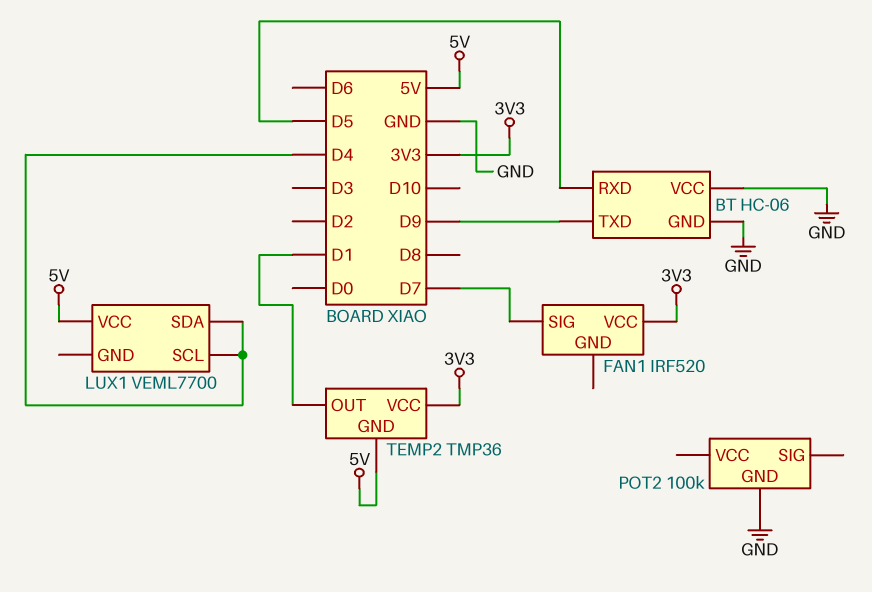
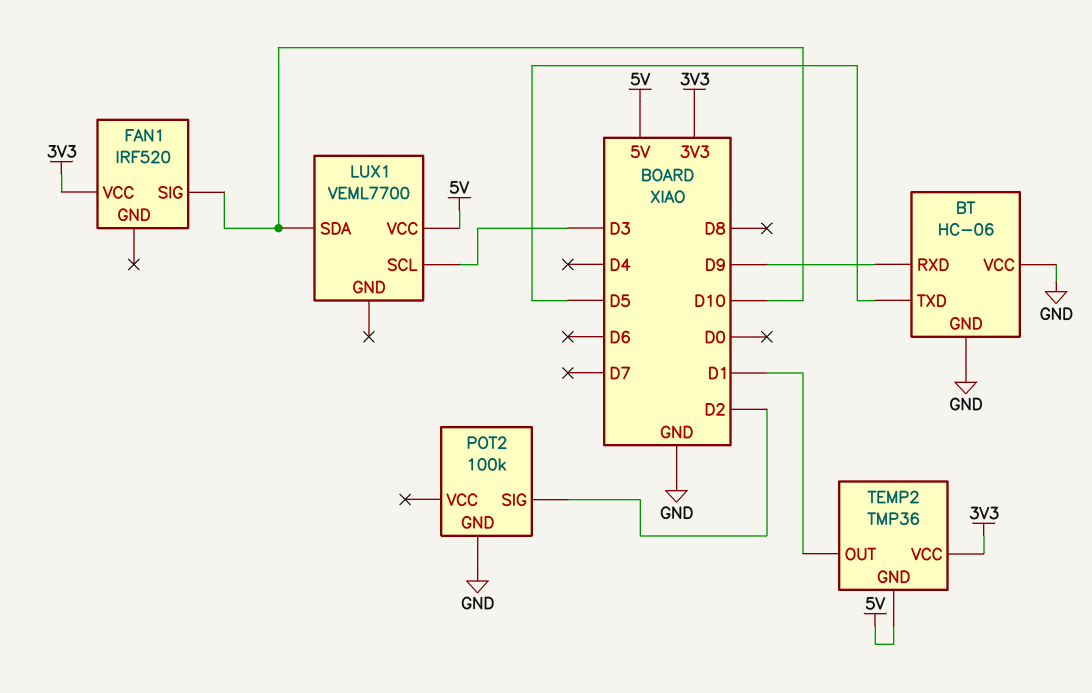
BT pin RXD: D5 -> D9
BT pin TXD: D9 -> D5
FAN1 pin SIG: D7 -> D10
LUX1 pin SCL: D4 -> D3
LUX1 pin SDA: D4 -> D10
POT2 pin SIG: none -> D2

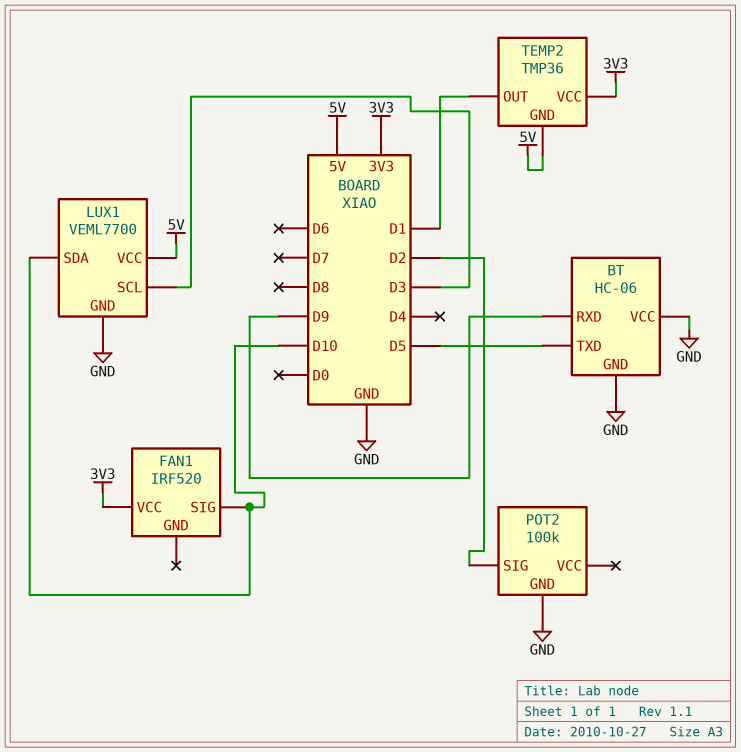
LUX1 pin GND: none -> GND

